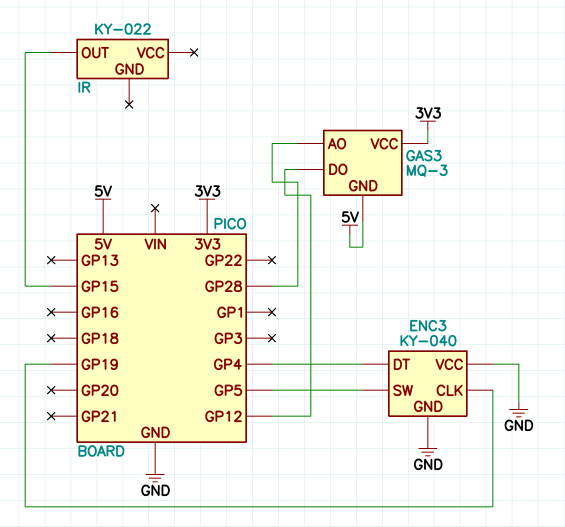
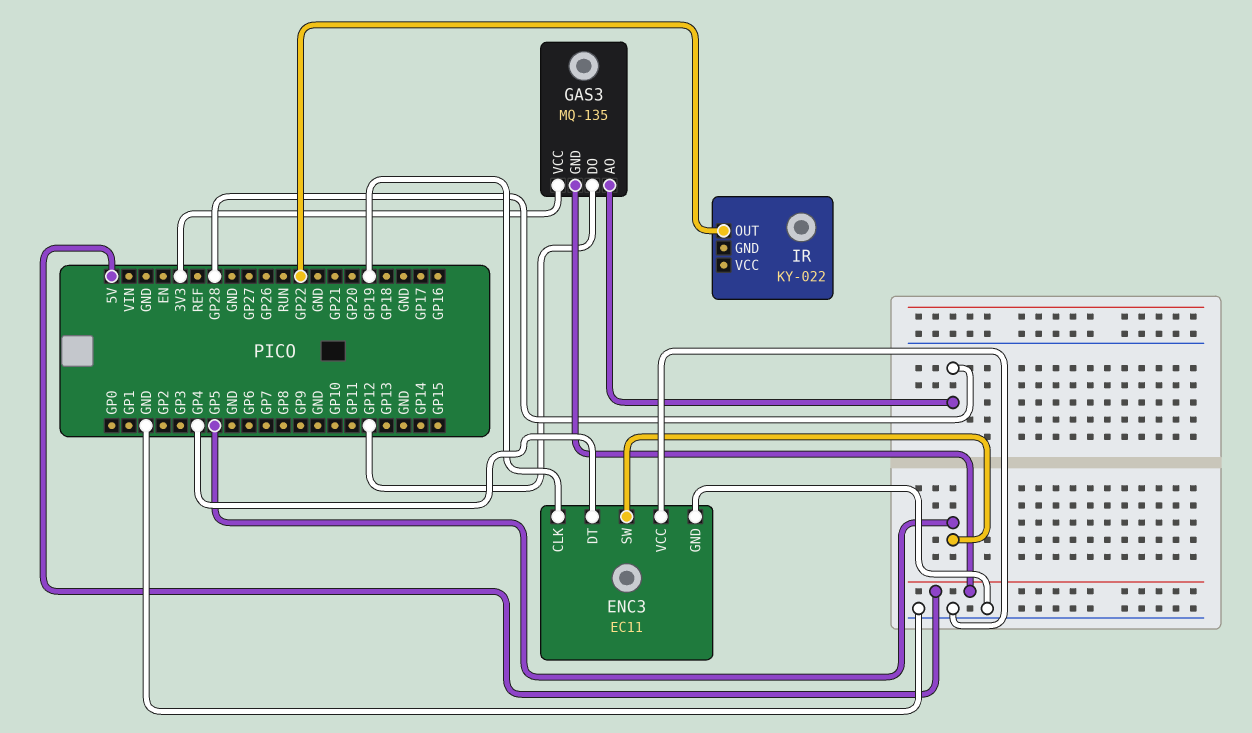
ENC3: KY-040 -> EC11
GAS3: MQ-3 -> MQ-135
IR pin OUT: GP15 -> GP22

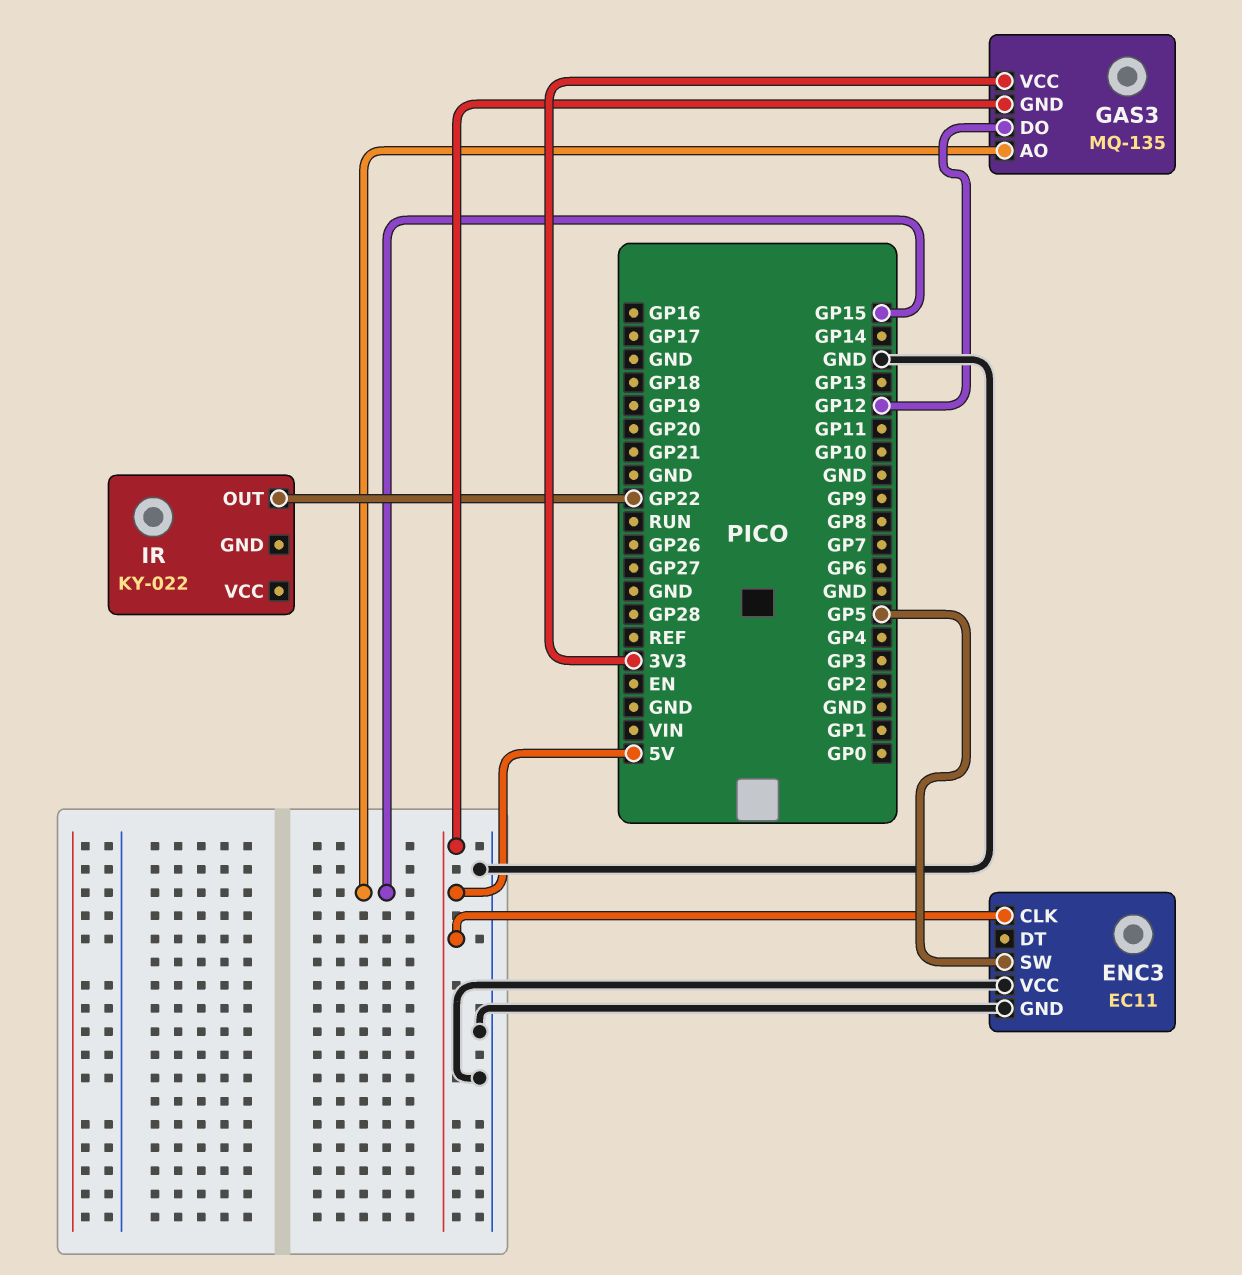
ENC3 pin CLK: GP19 -> 5V
ENC3 pin DT: GP4 -> none
GAS3 pin AO: GP28 -> GP15

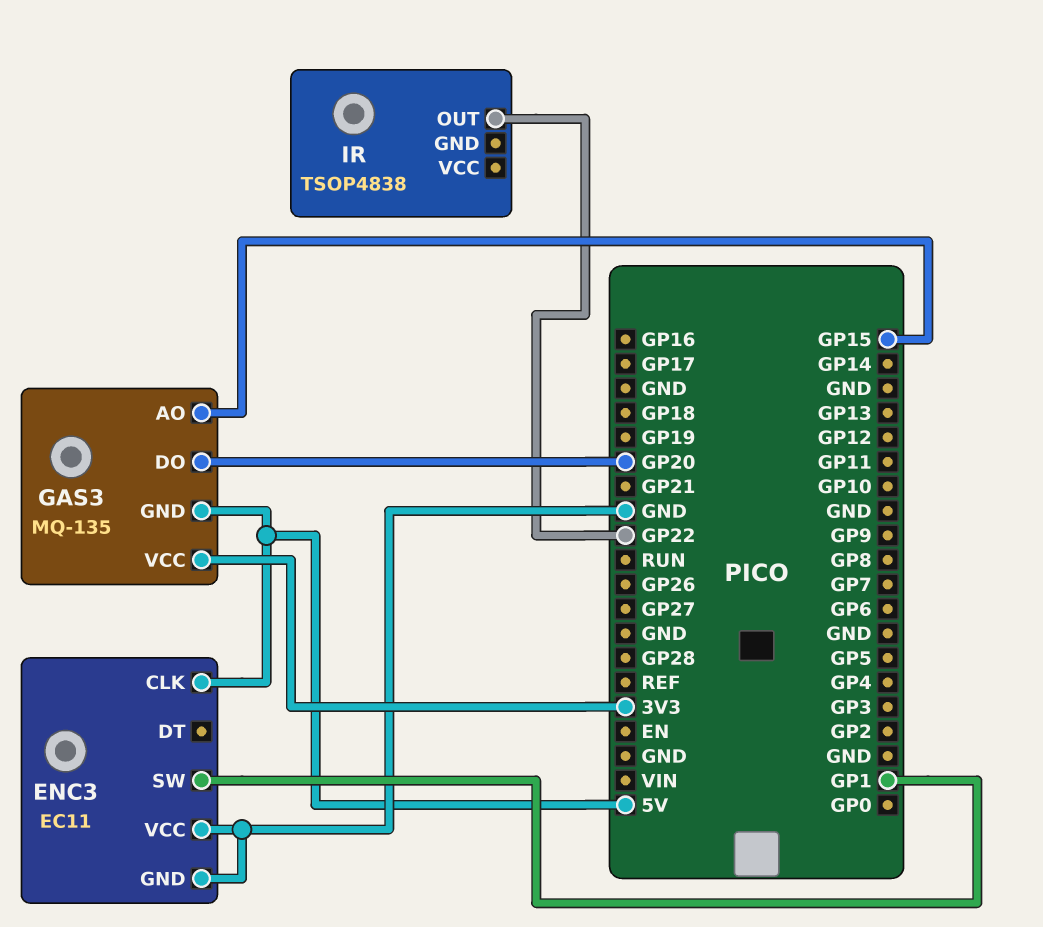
ENC3 pin SW: GP5 -> GP1
GAS3 pin DO: GP12 -> GP20
IR: KY-022 -> TSOP4838

